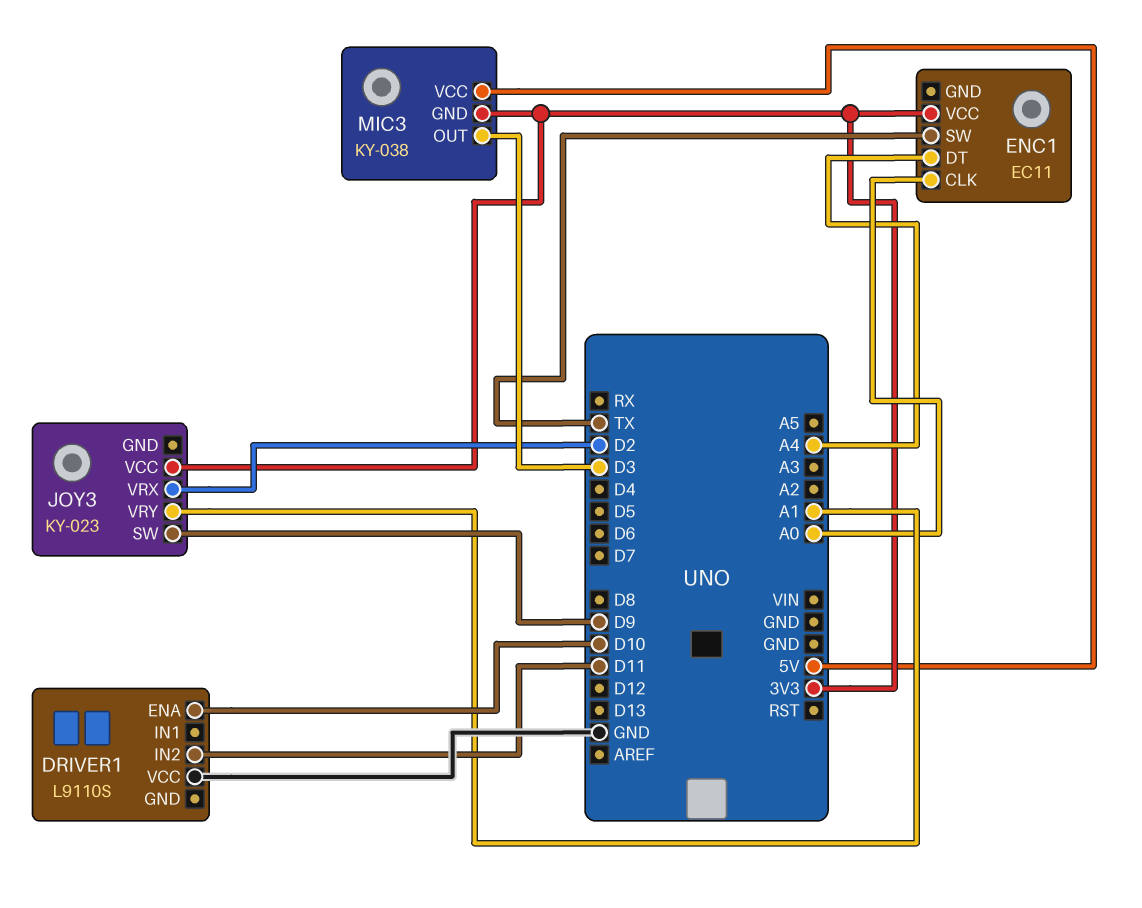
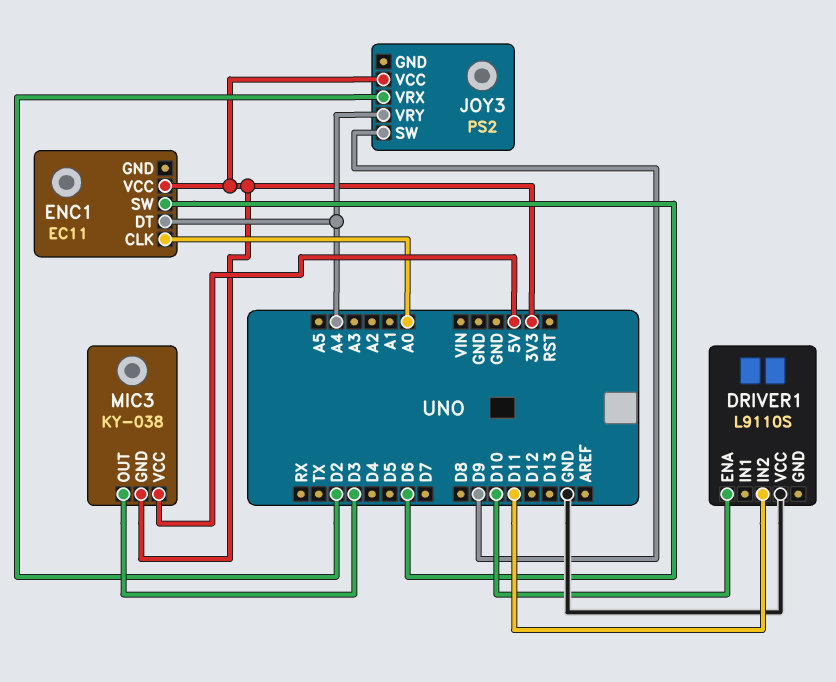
ENC1 pin SW: TX -> D6
JOY3: KY-023 -> PS2
JOY3 pin VRY: A1 -> A4

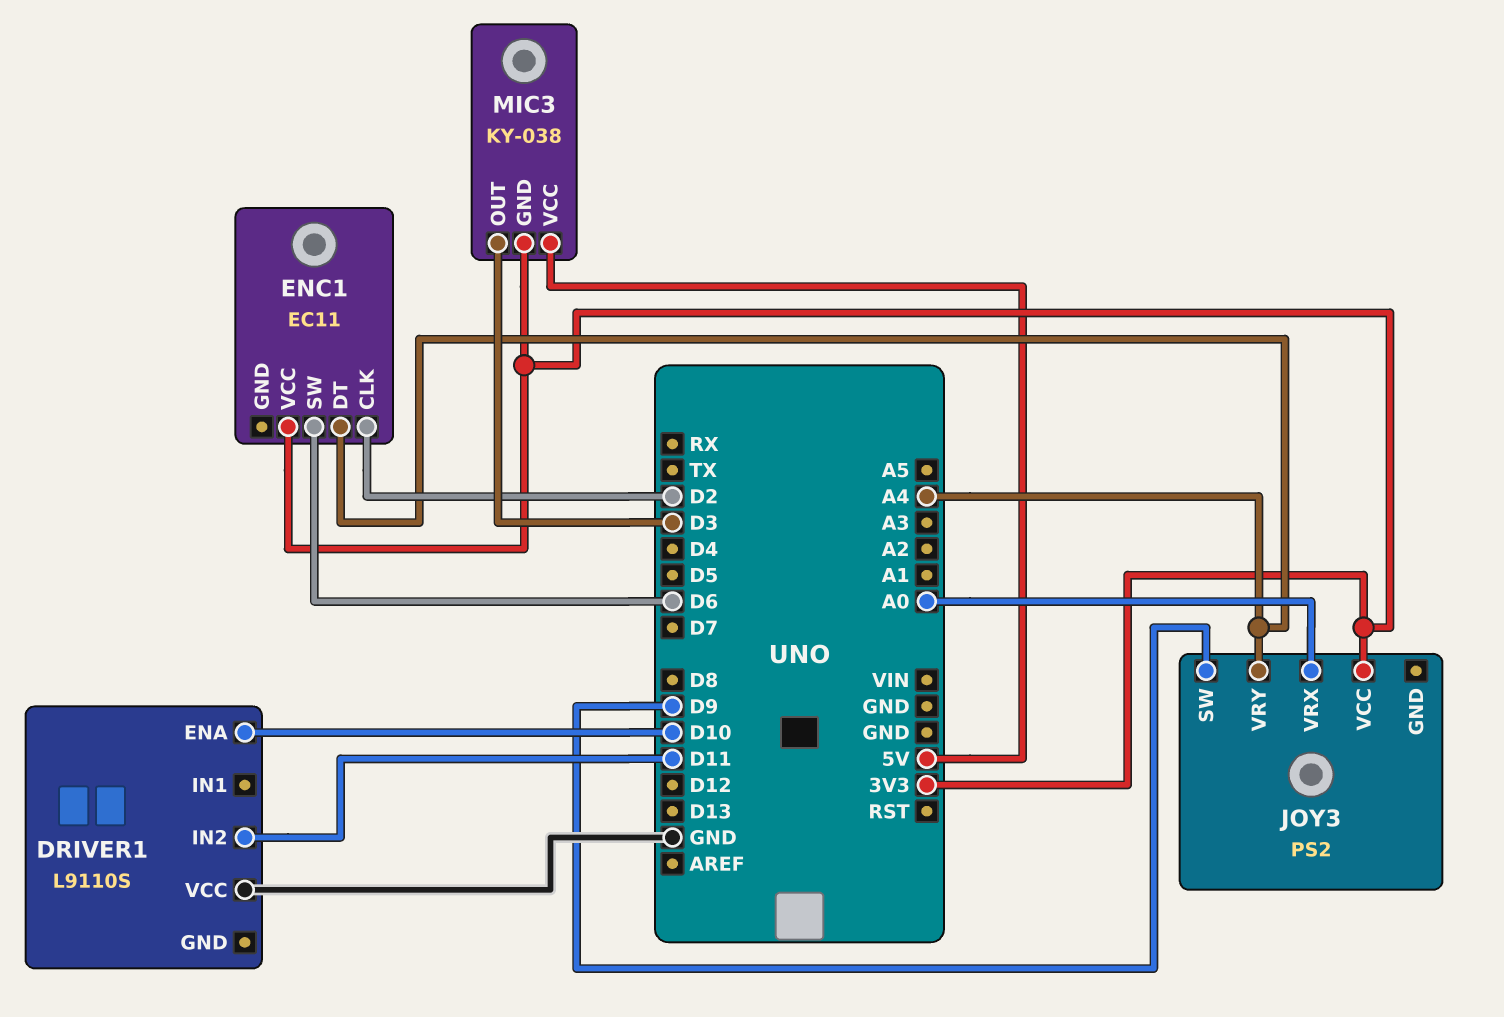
ENC1 pin CLK: A0 -> D2
JOY3 pin VRX: D2 -> A0

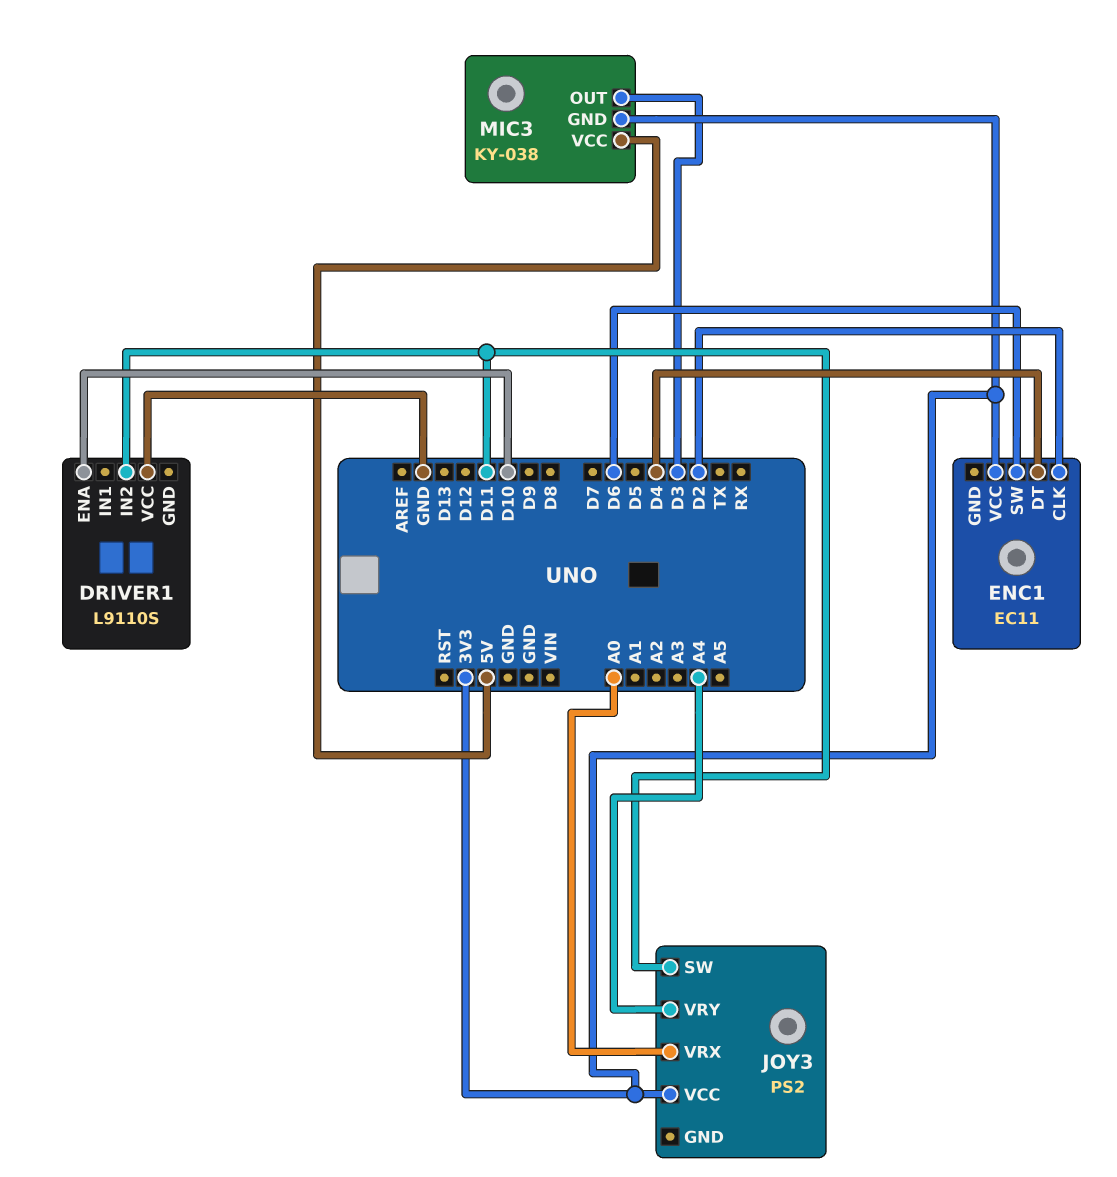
ENC1 pin DT: A4 -> D4
JOY3 pin SW: D9 -> D11

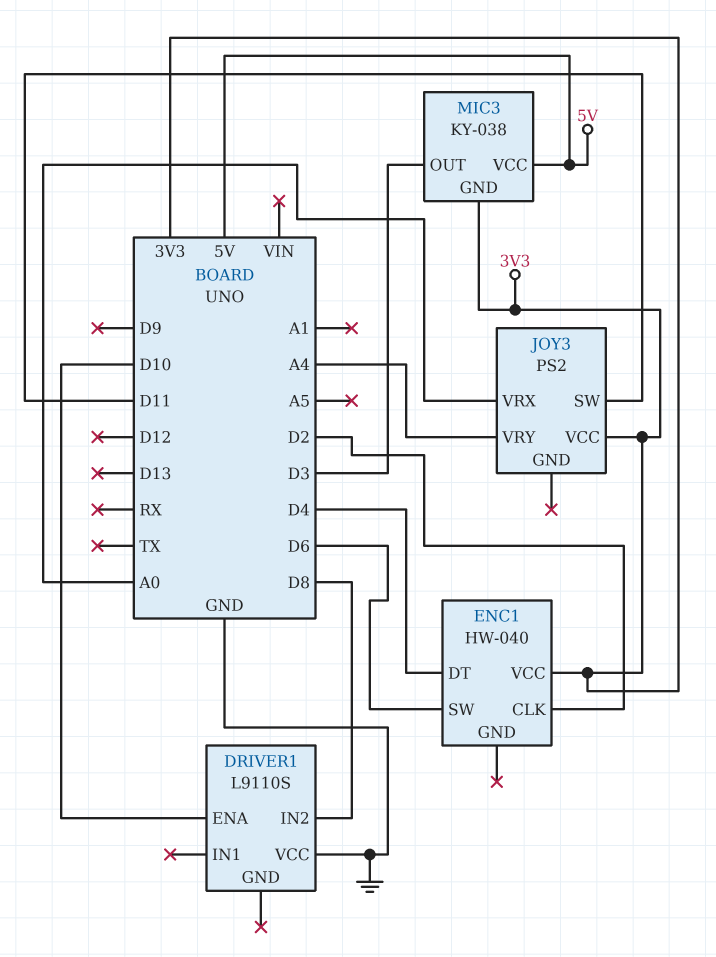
DRIVER1 pin IN2: D11 -> D8
ENC1: EC11 -> HW-040

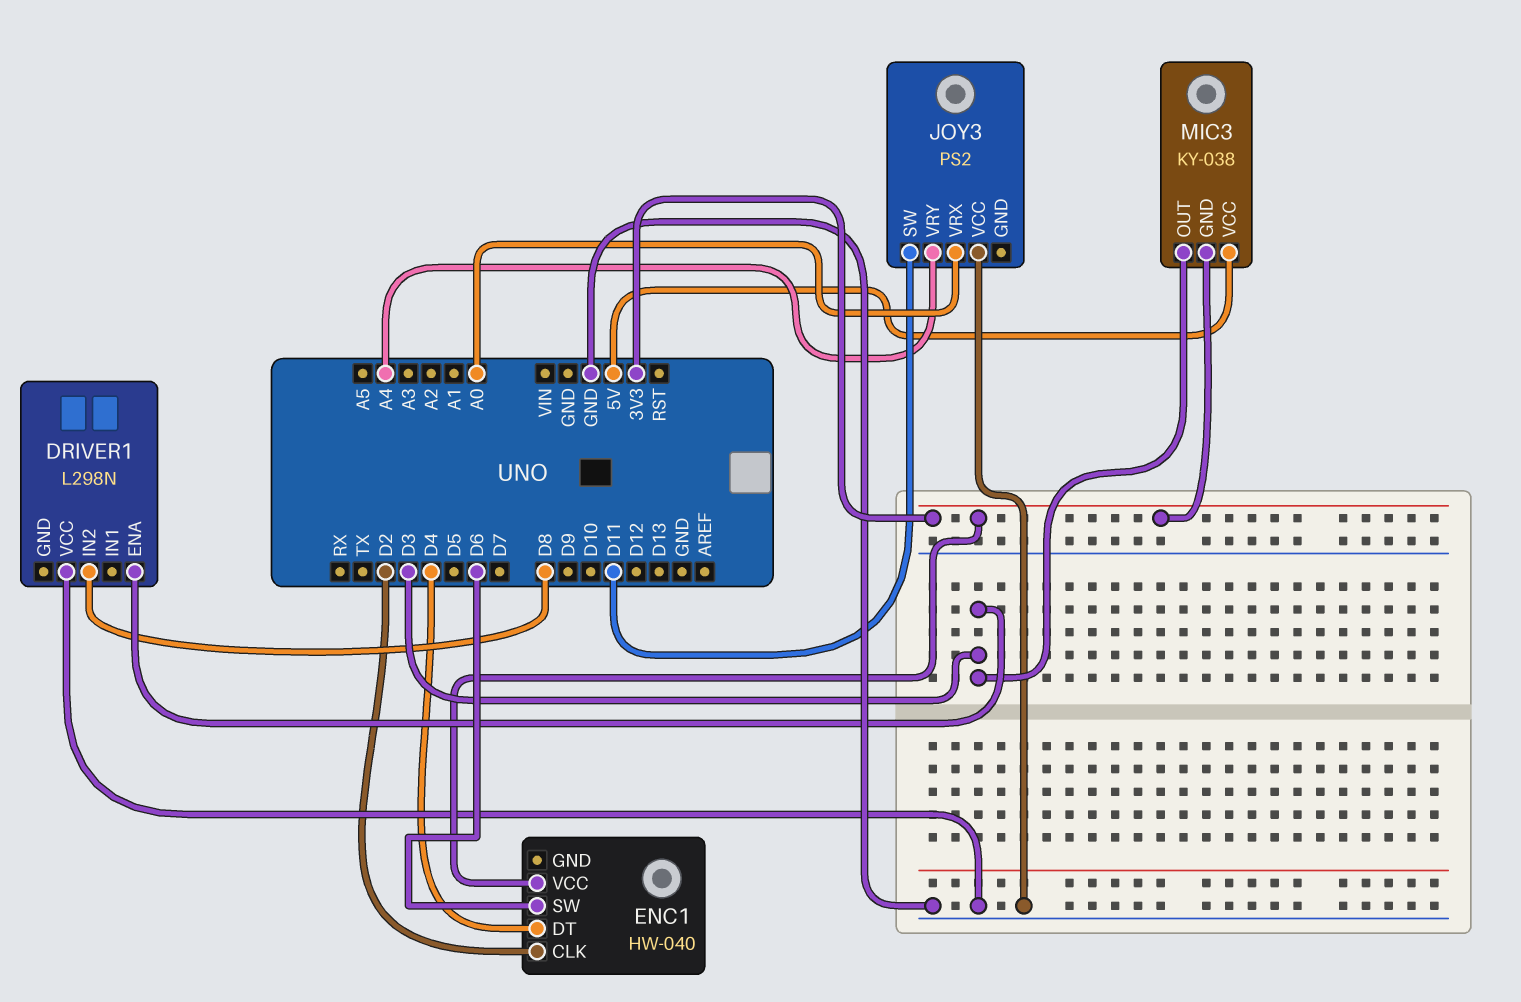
DRIVER1: L9110S -> L298N
DRIVER1 pin ENA: D10 -> D3
JOY3 pin VCC: 3V3 -> GND

